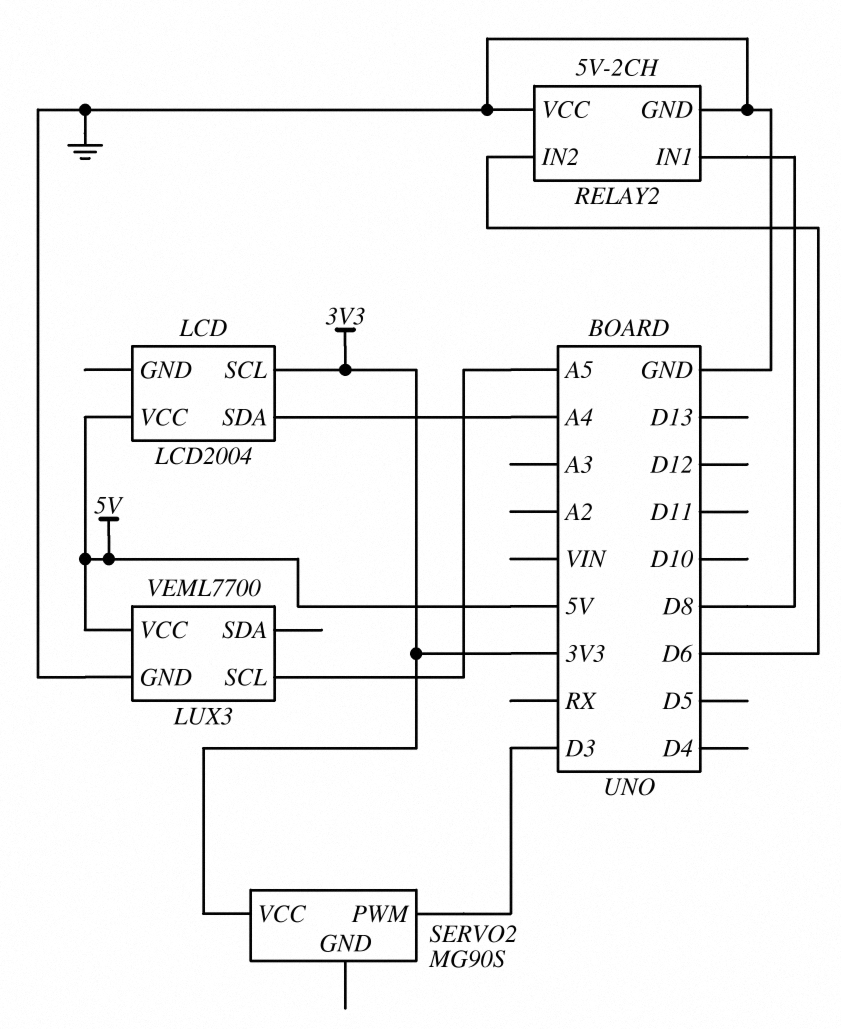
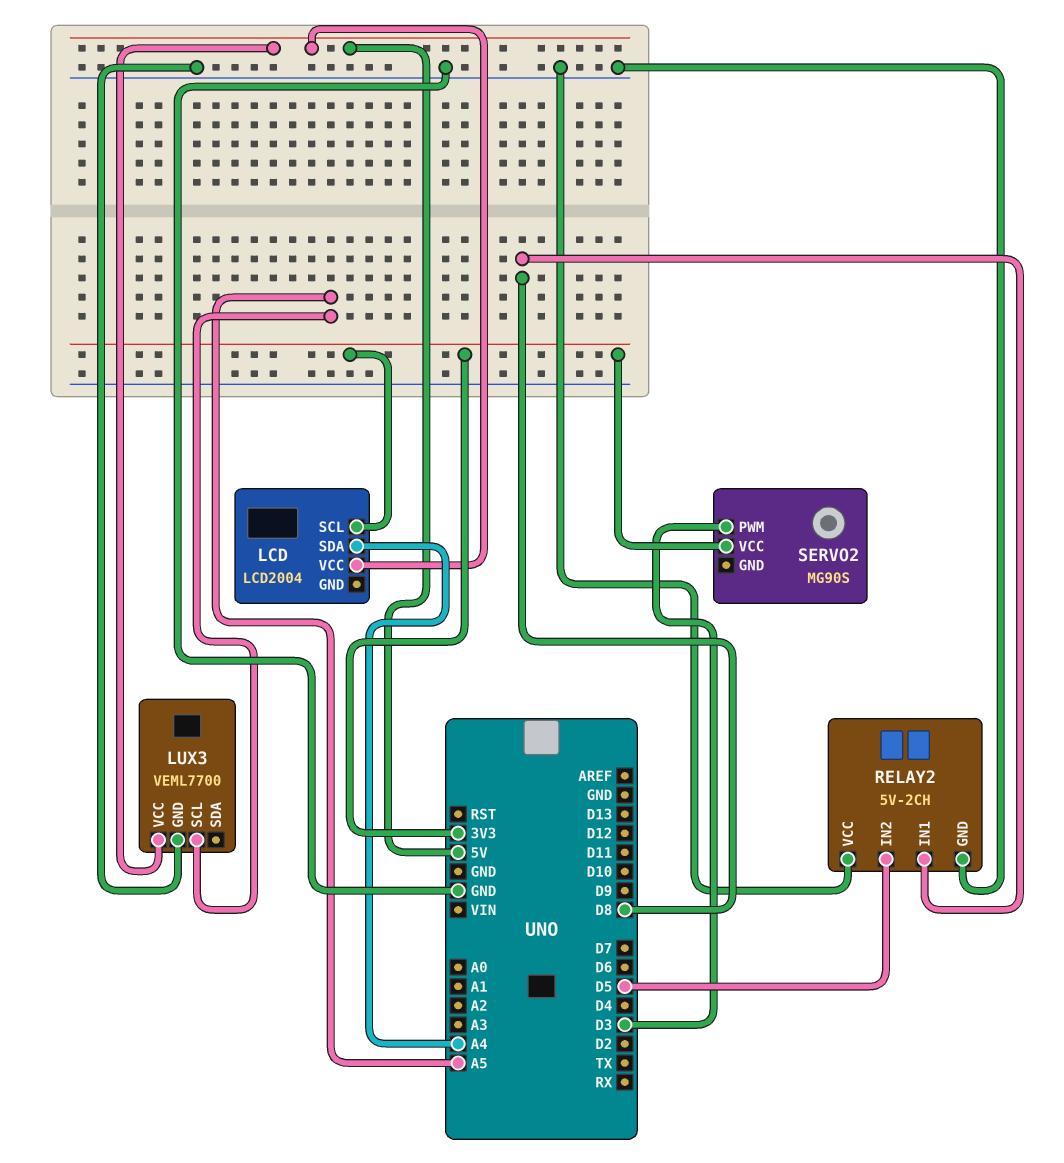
RELAY2 pin IN2: D6 -> D5

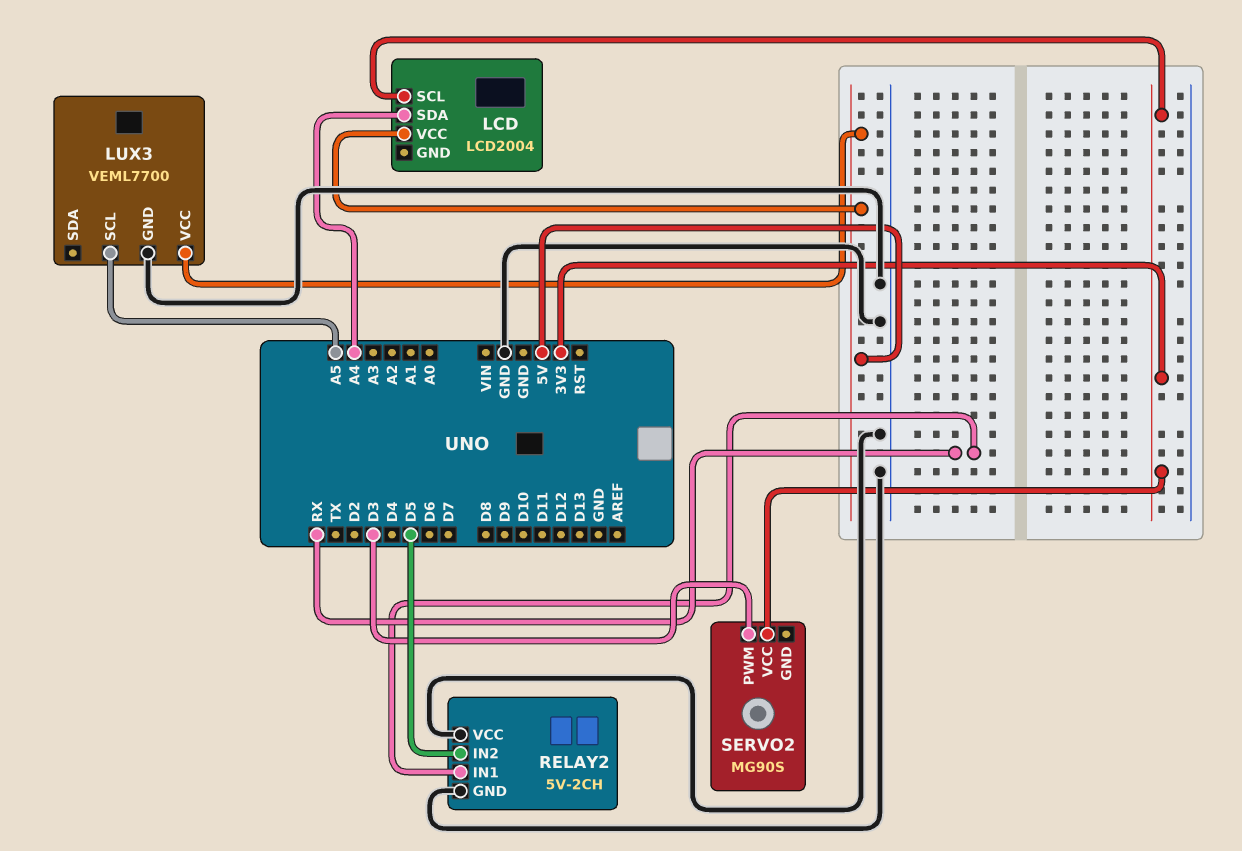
RELAY2 pin IN1: D8 -> RX

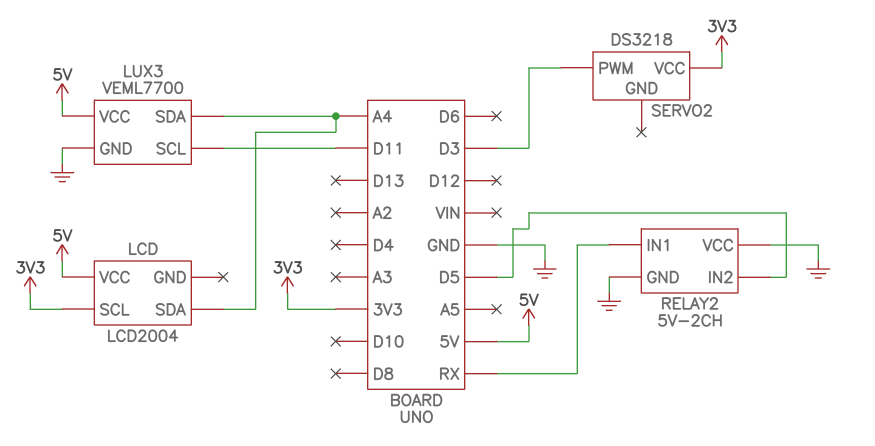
LUX3 pin SCL: A5 -> D11
LUX3 pin SDA: none -> A4
SERVO2: MG90S -> DS3218

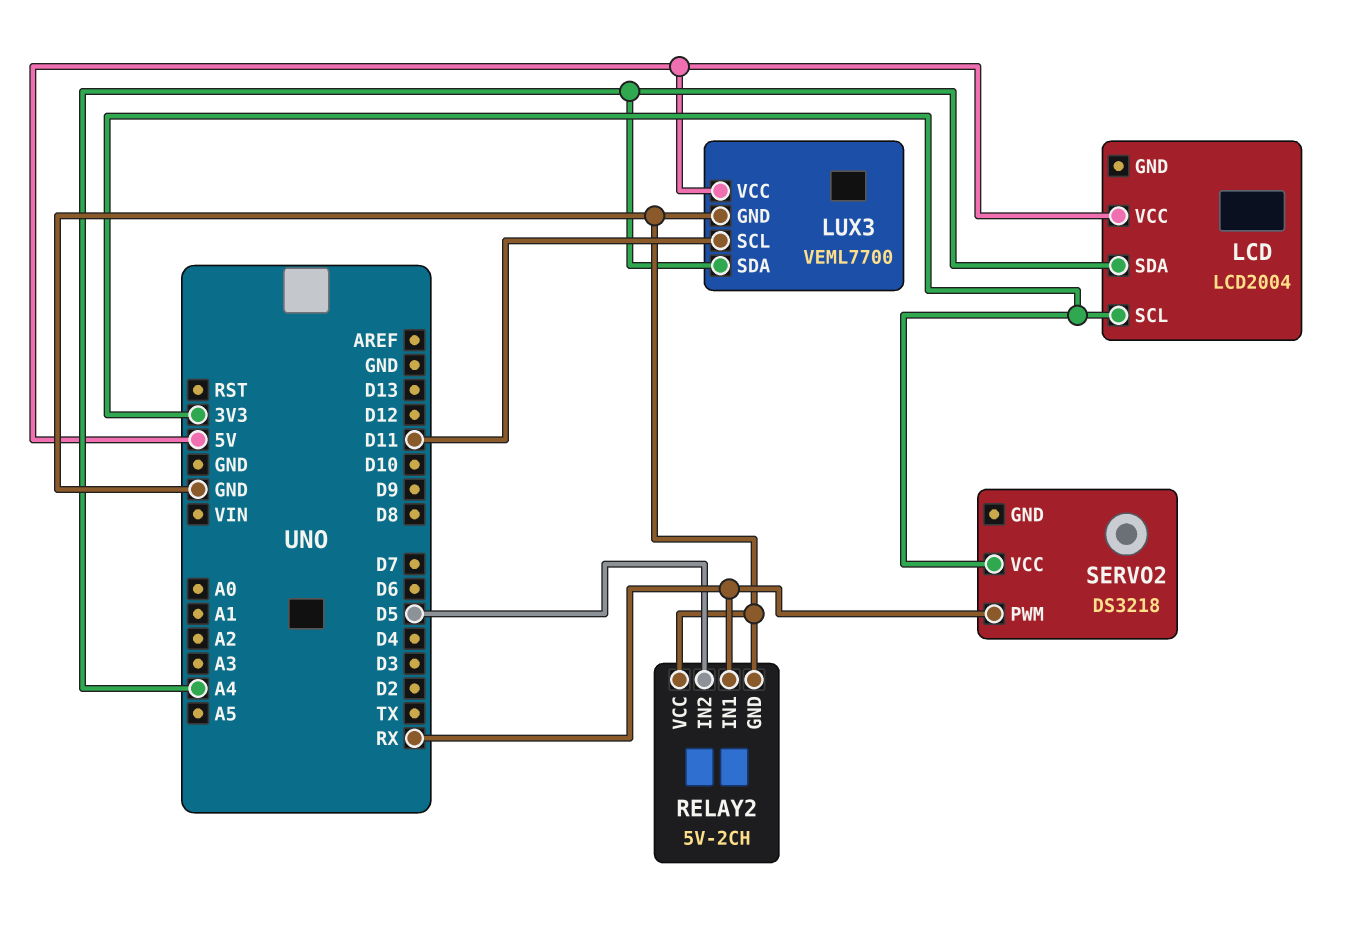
SERVO2 pin PWM: D3 -> RX

